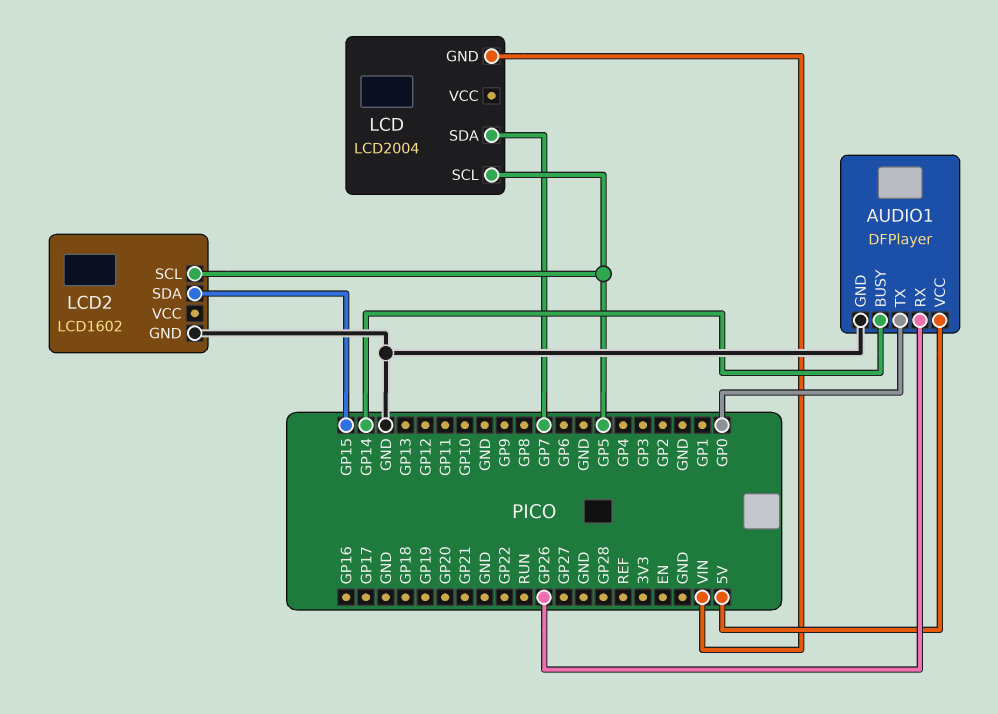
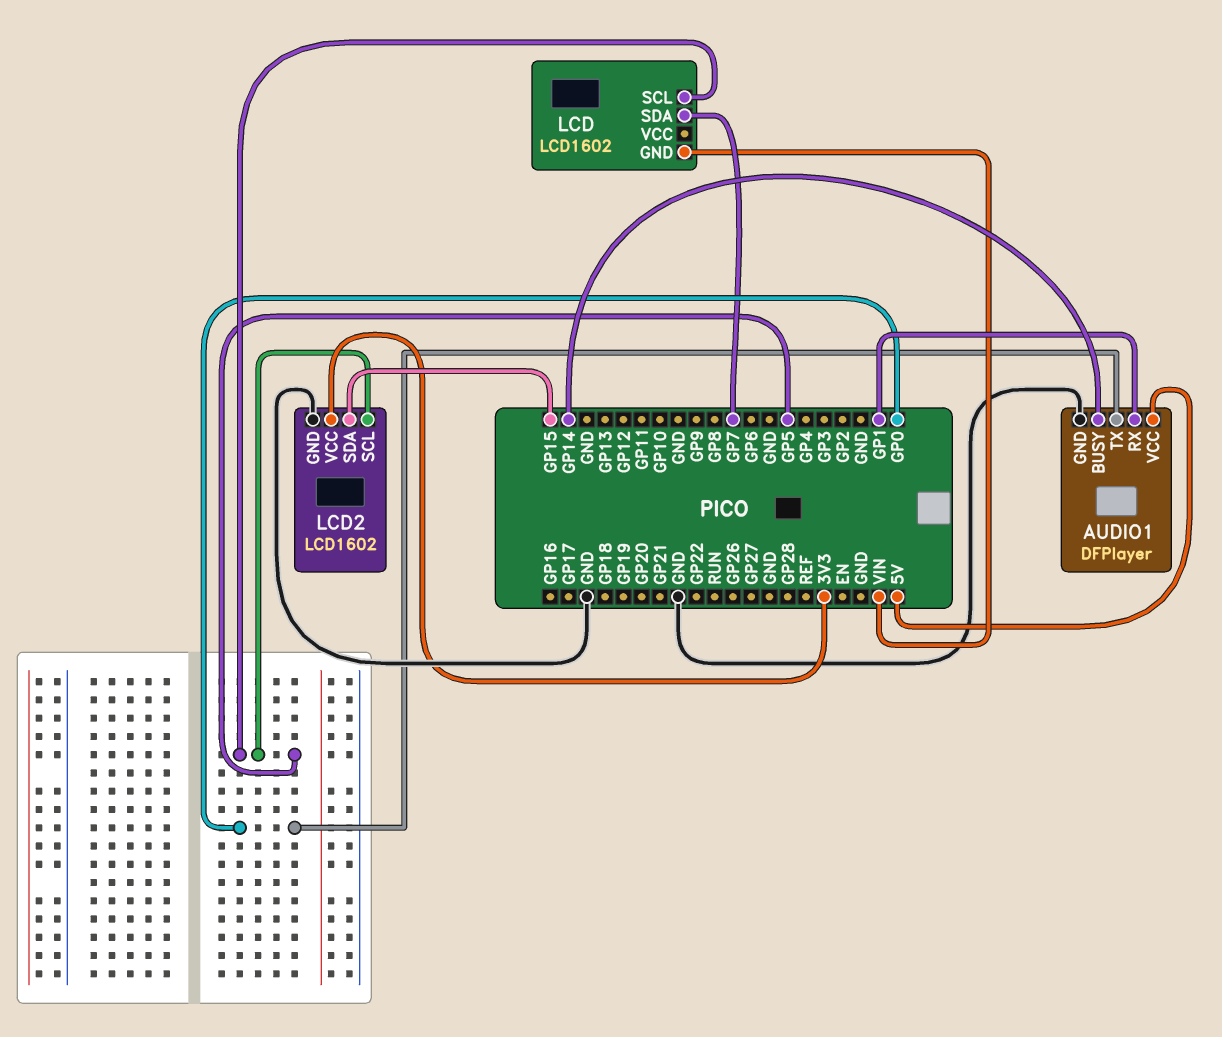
AUDIO1 pin RX: GP26 -> GP1
LCD: LCD2004 -> LCD1602
LCD2 pin VCC: none -> 3V3

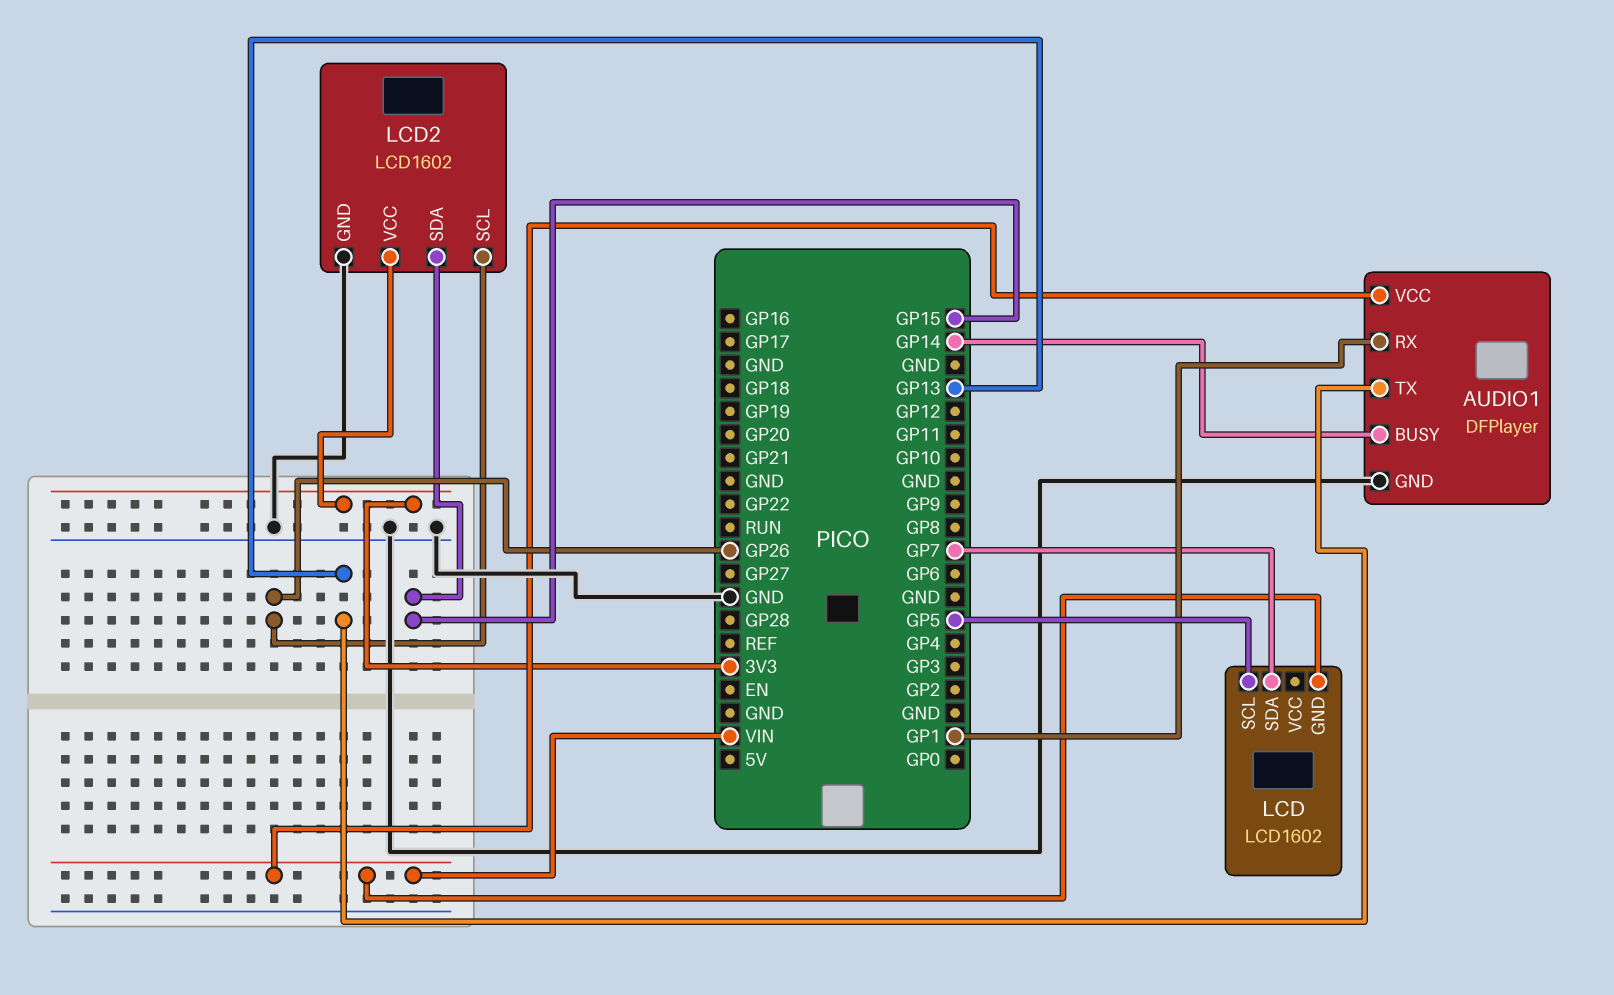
AUDIO1 pin TX: GP0 -> GP13
AUDIO1 pin VCC: 5V -> VIN
LCD2 pin SCL: GP5 -> GP26

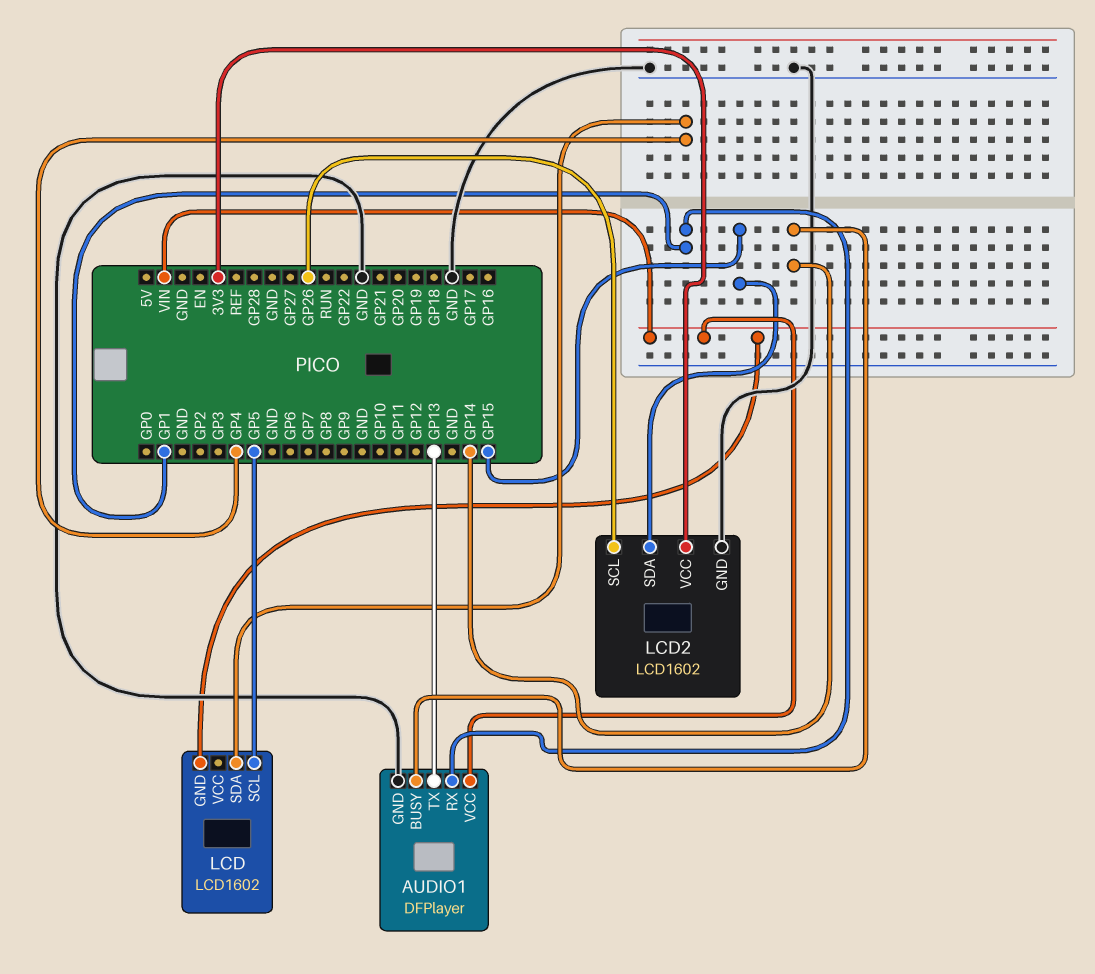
LCD pin SDA: GP7 -> GP4

